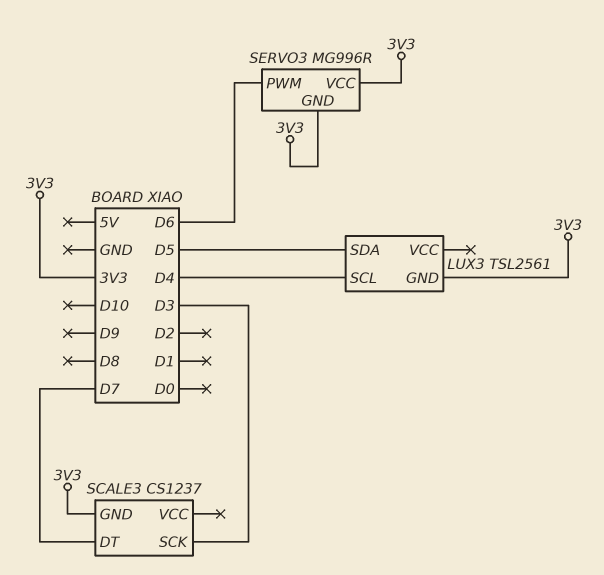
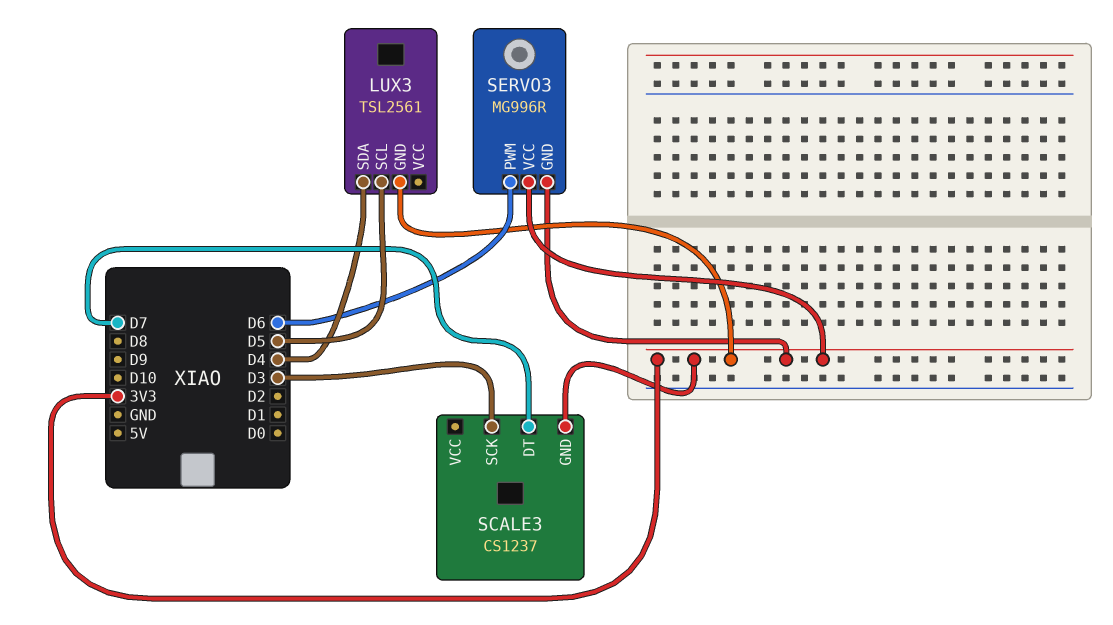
LUX3 pin SCL: D4 -> D5
LUX3 pin SDA: D5 -> D4

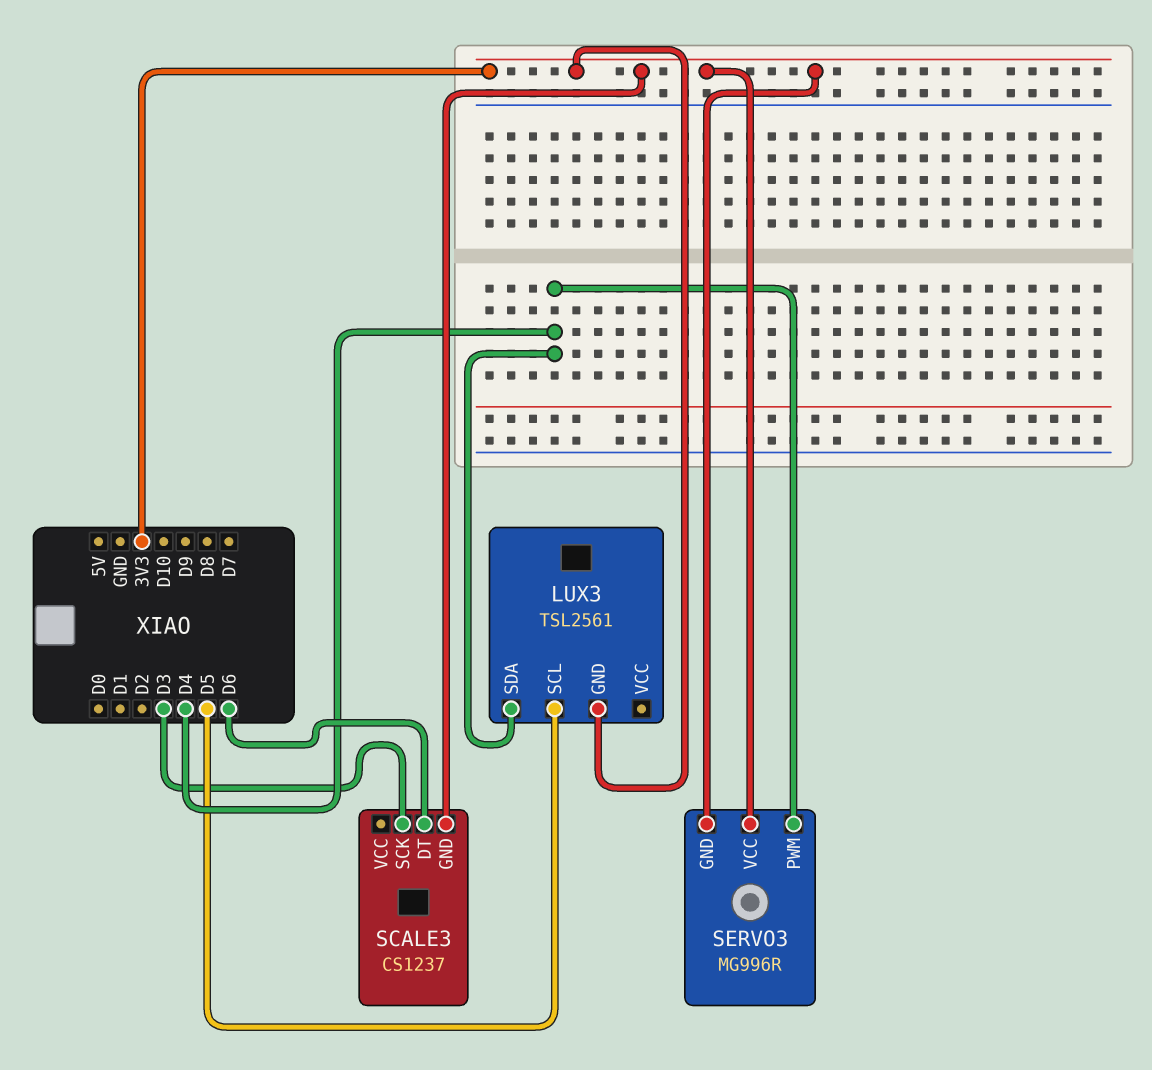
SCALE3 pin DT: D7 -> D6
SERVO3 pin PWM: D6 -> D4

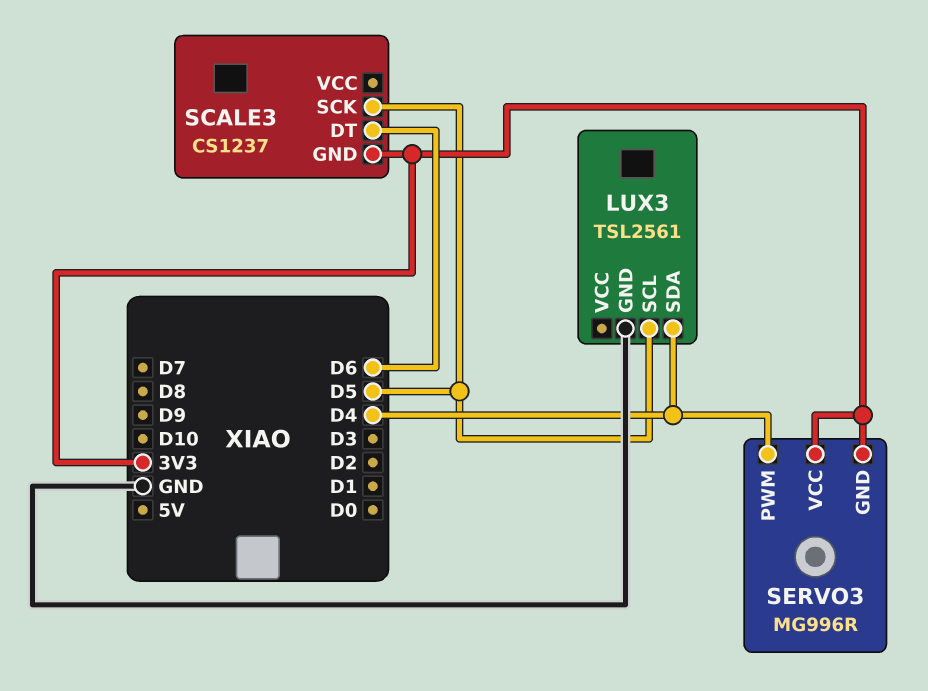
LUX3 pin GND: 3V3 -> GND
SCALE3 pin SCK: D3 -> D5

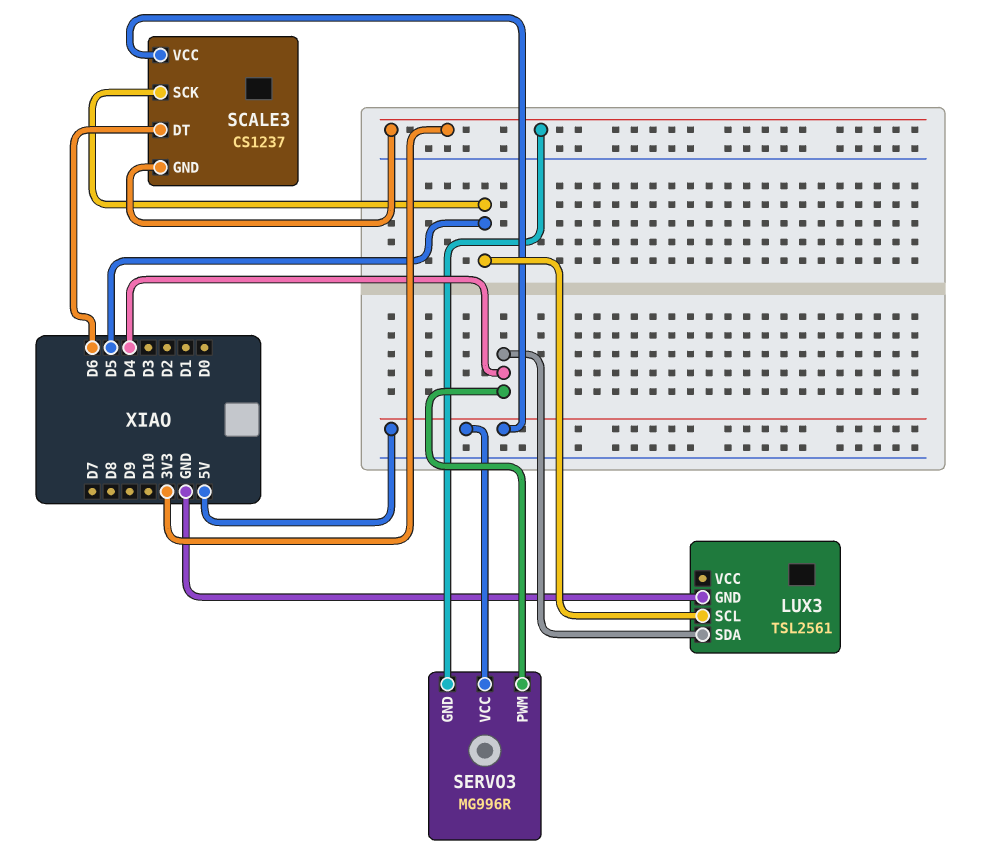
SCALE3 pin VCC: none -> 5V
SERVO3 pin VCC: 3V3 -> 5V

